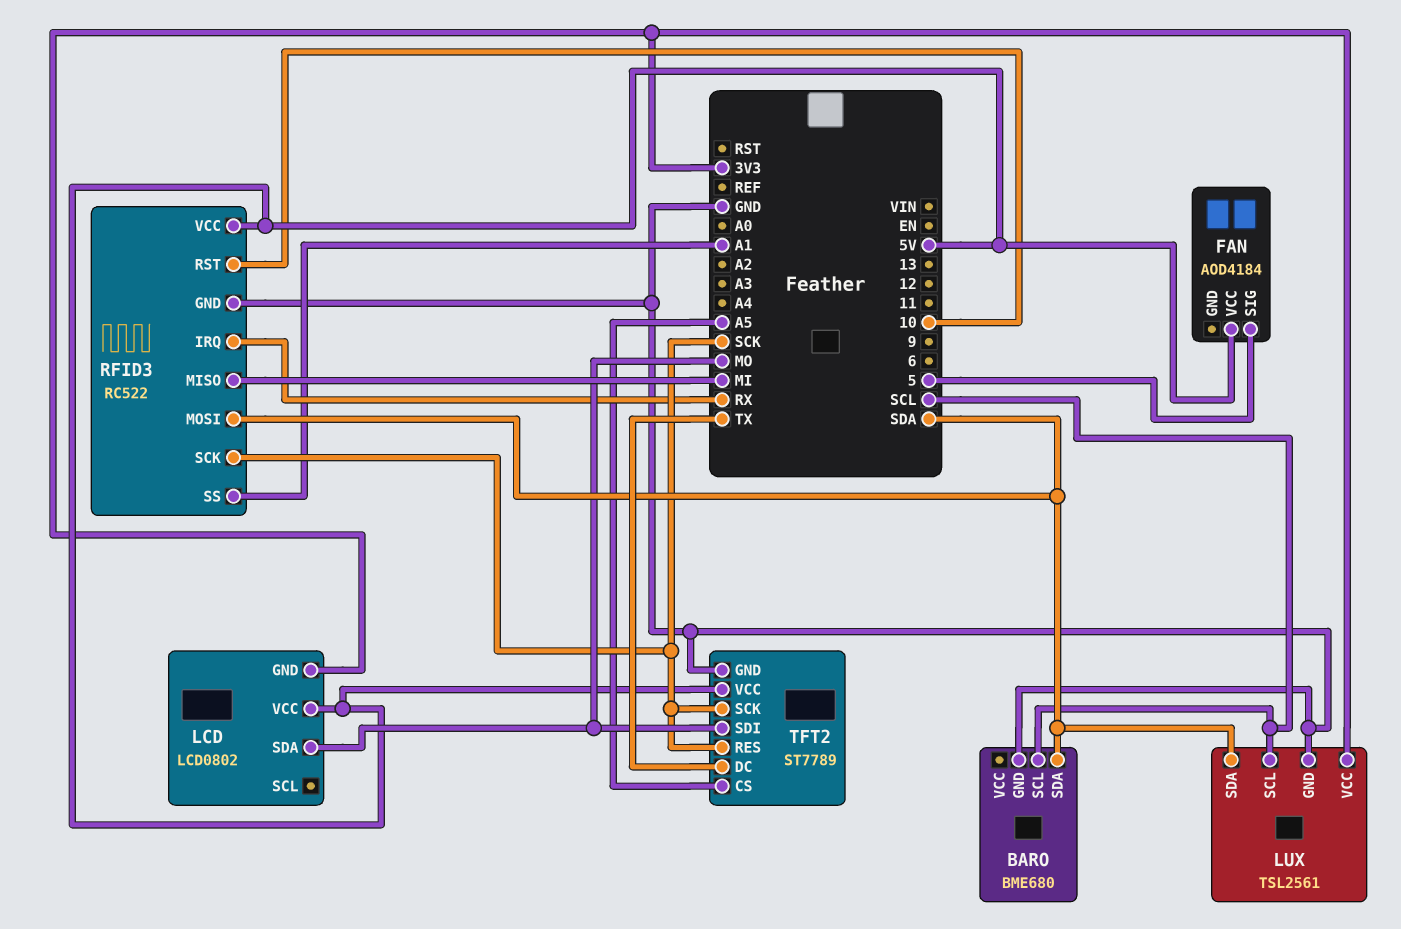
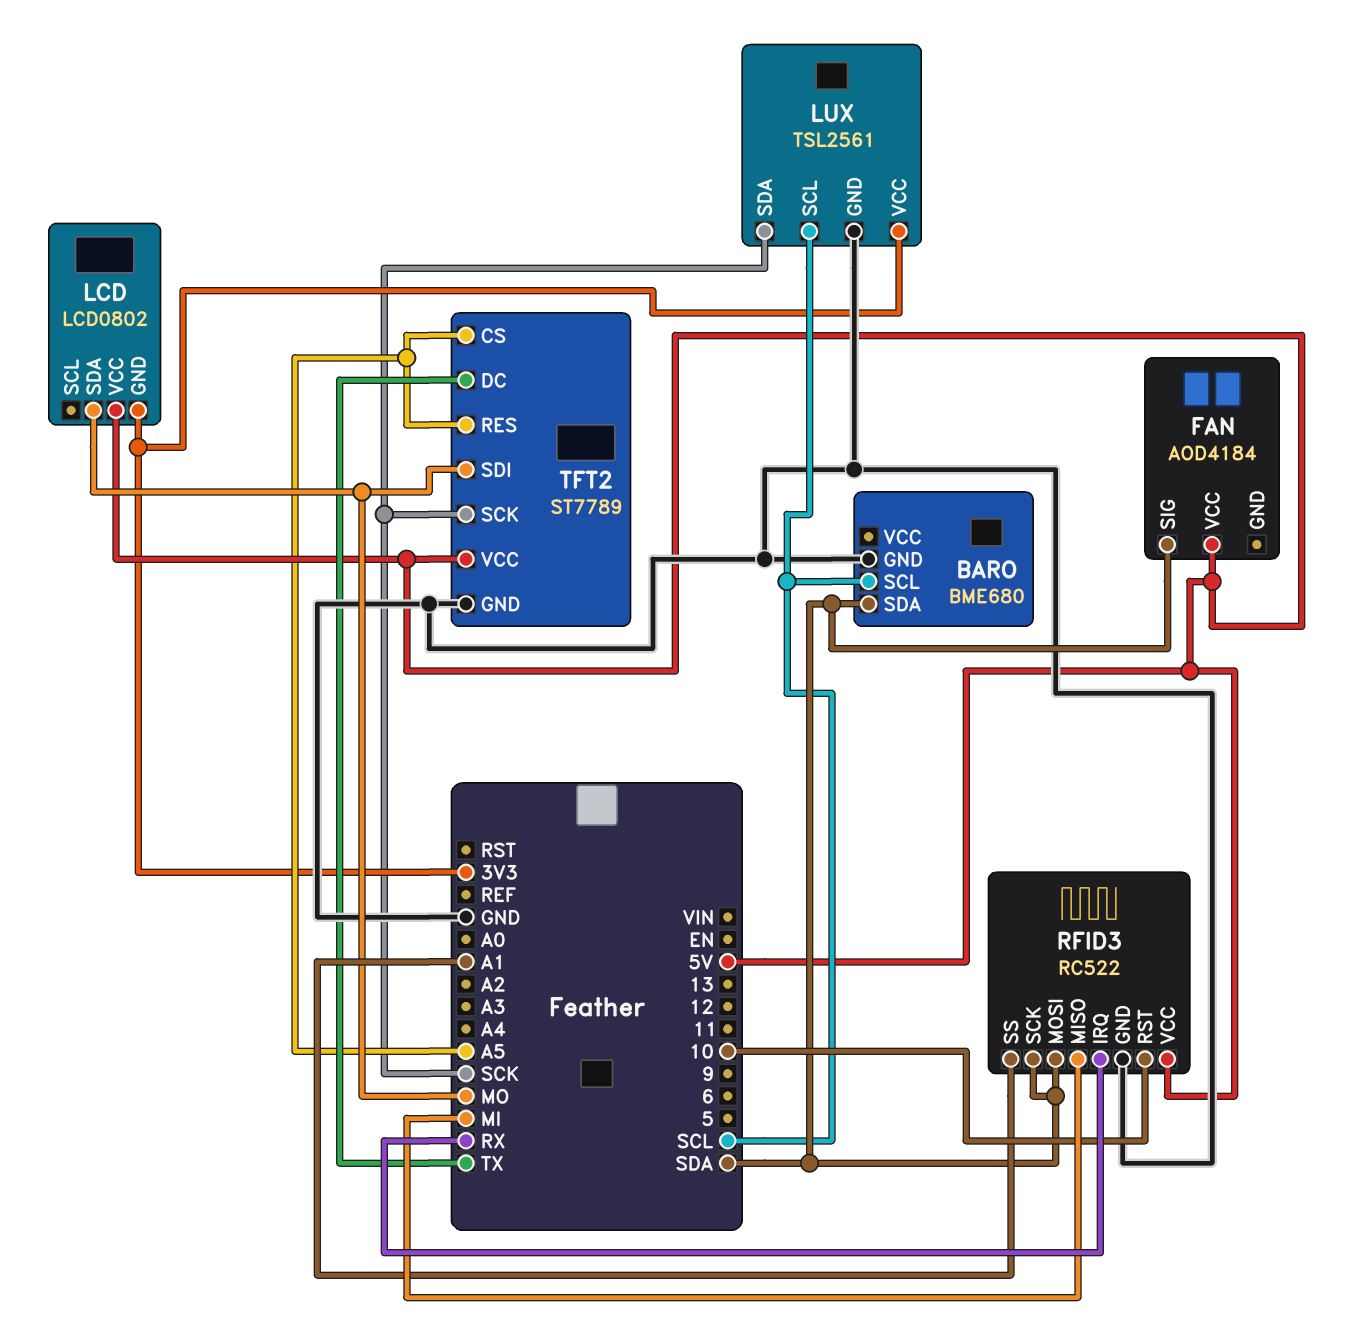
FAN pin SIG: 5 -> SDA
LUX pin SDA: SDA -> SCK
RFID3 pin SCK: SCK -> SDA
TFT2 pin RES: SCK -> A5

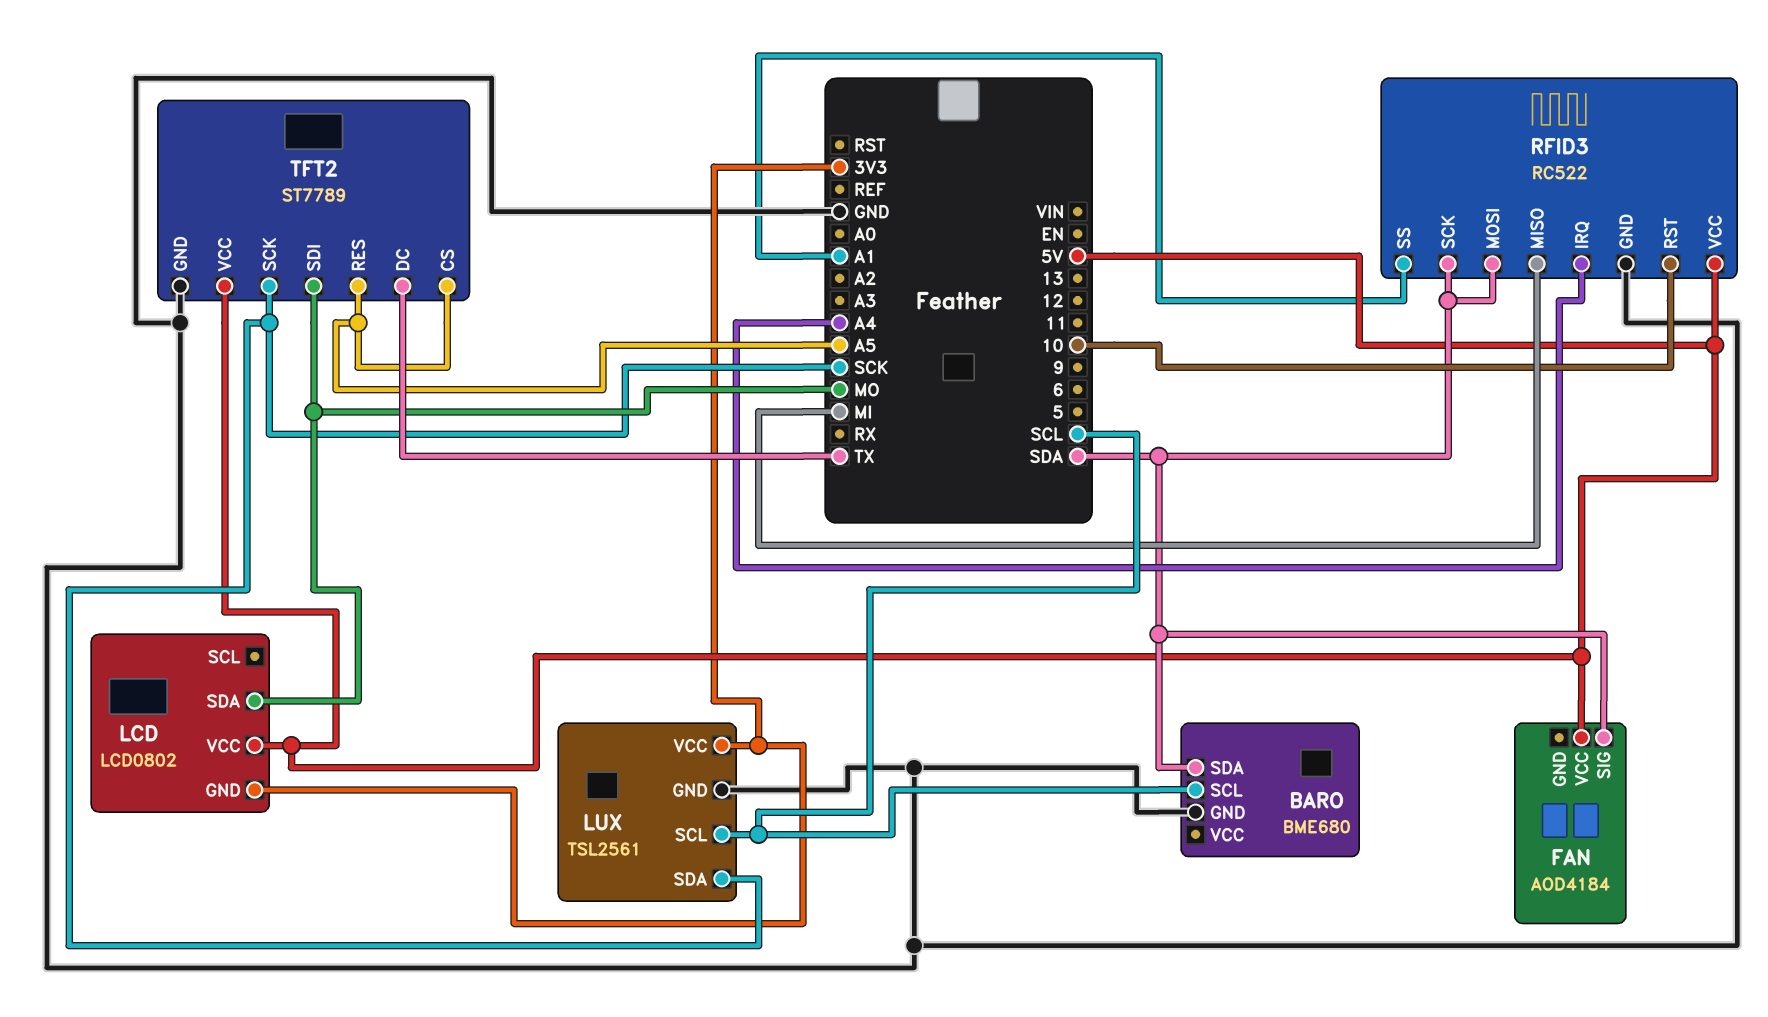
RFID3 pin IRQ: RX -> A4

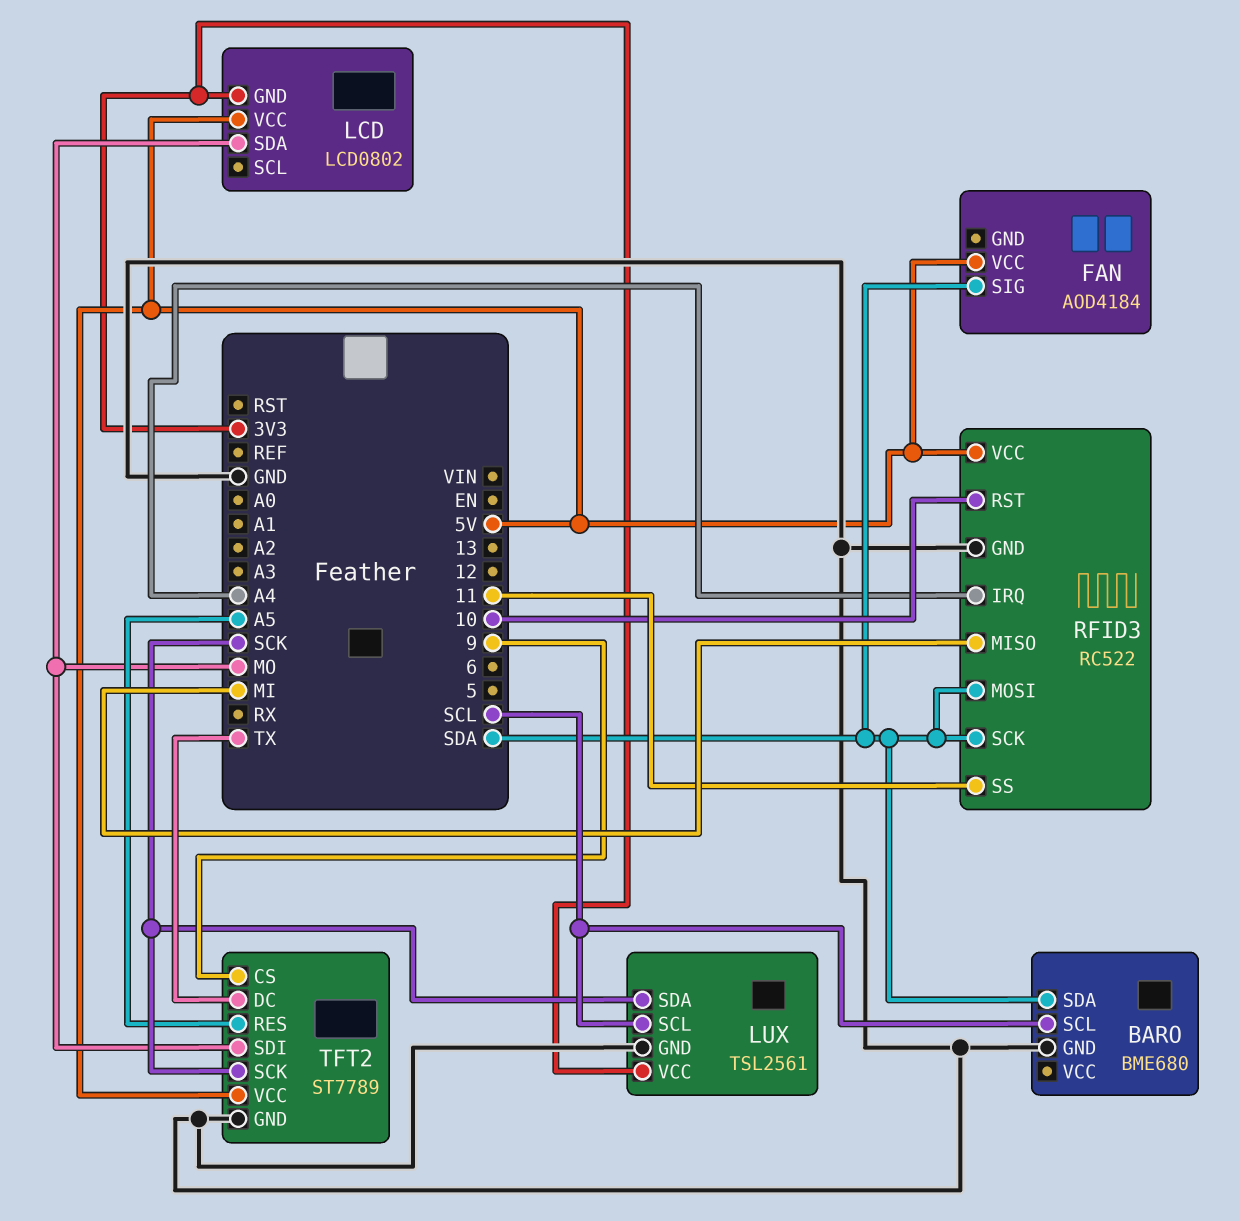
RFID3 pin SS: A1 -> 11
TFT2 pin CS: A5 -> 9

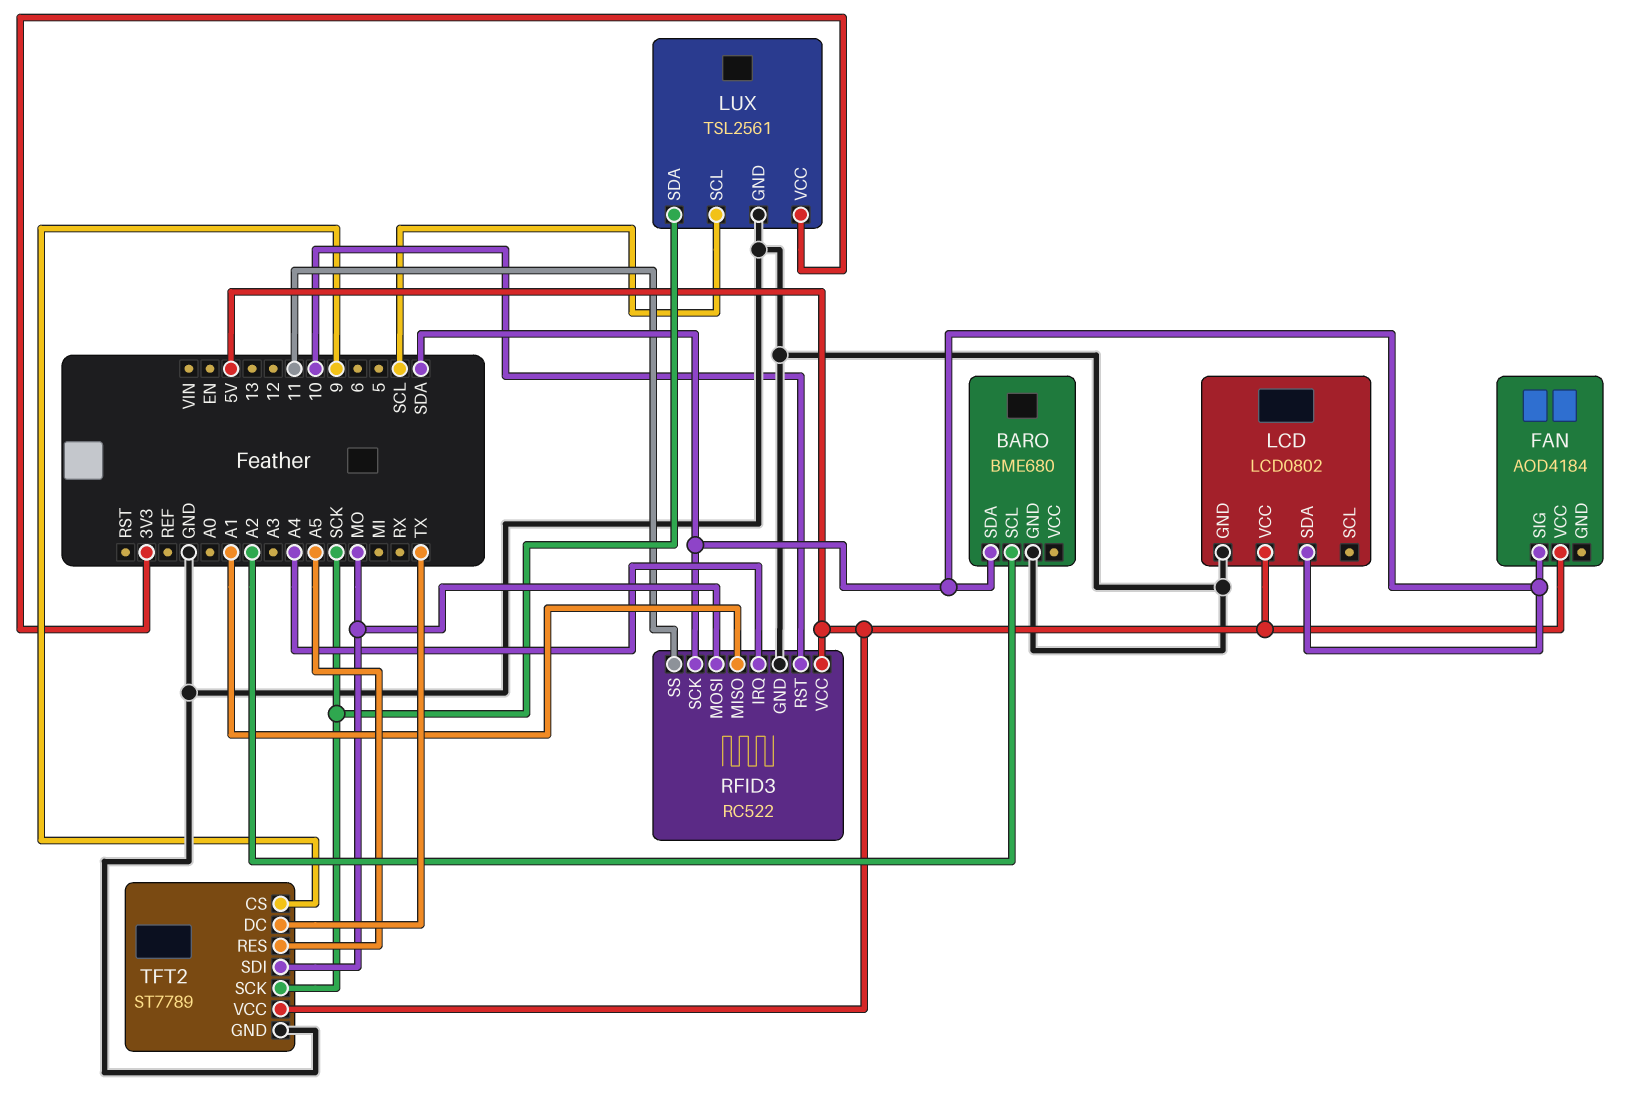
BARO pin SCL: SCL -> A2
LCD pin GND: 3V3 -> GND
LCD pin SDA: MO -> SDA
RFID3 pin MISO: MI -> A1
RFID3 pin MOSI: SDA -> MO

